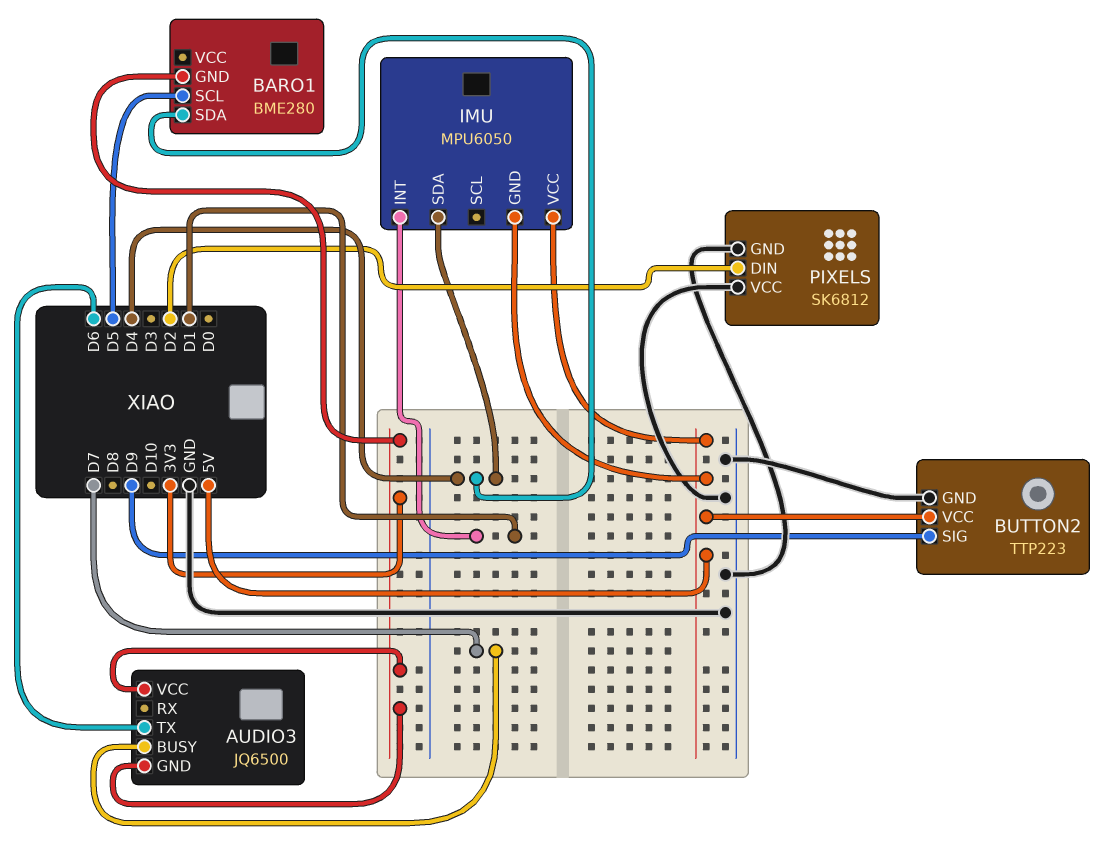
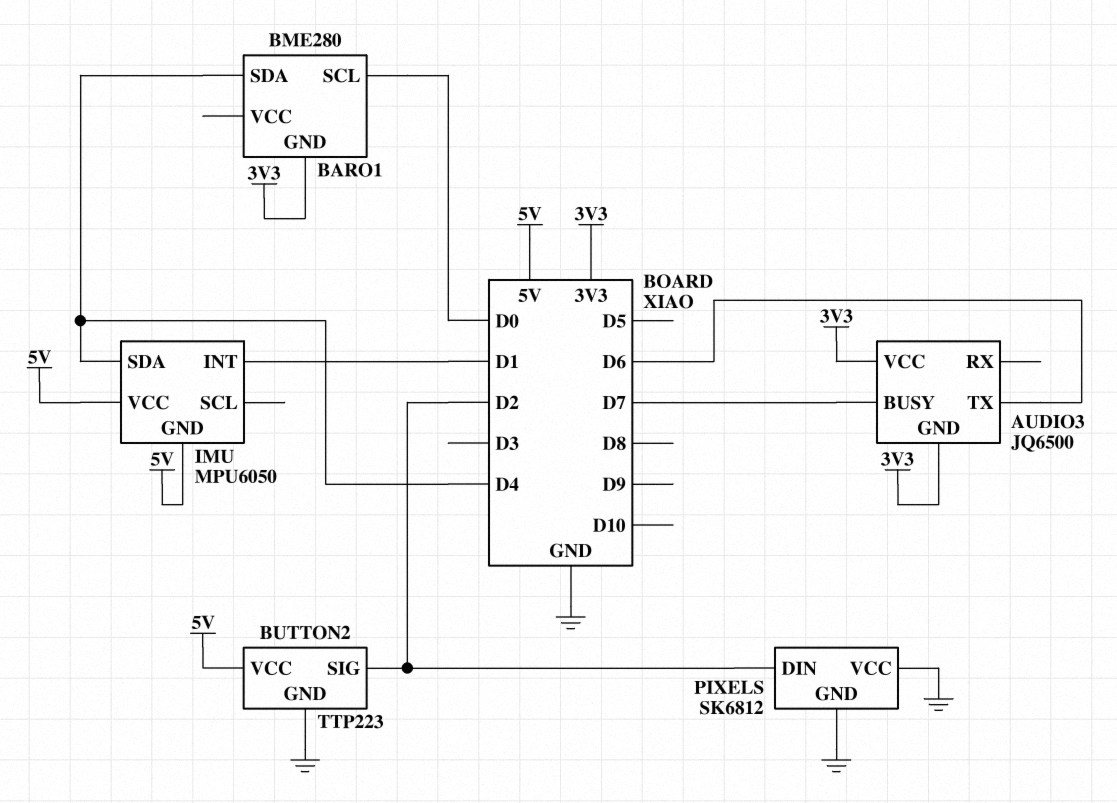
BARO1 pin SCL: D5 -> D0
BUTTON2 pin SIG: D9 -> D2

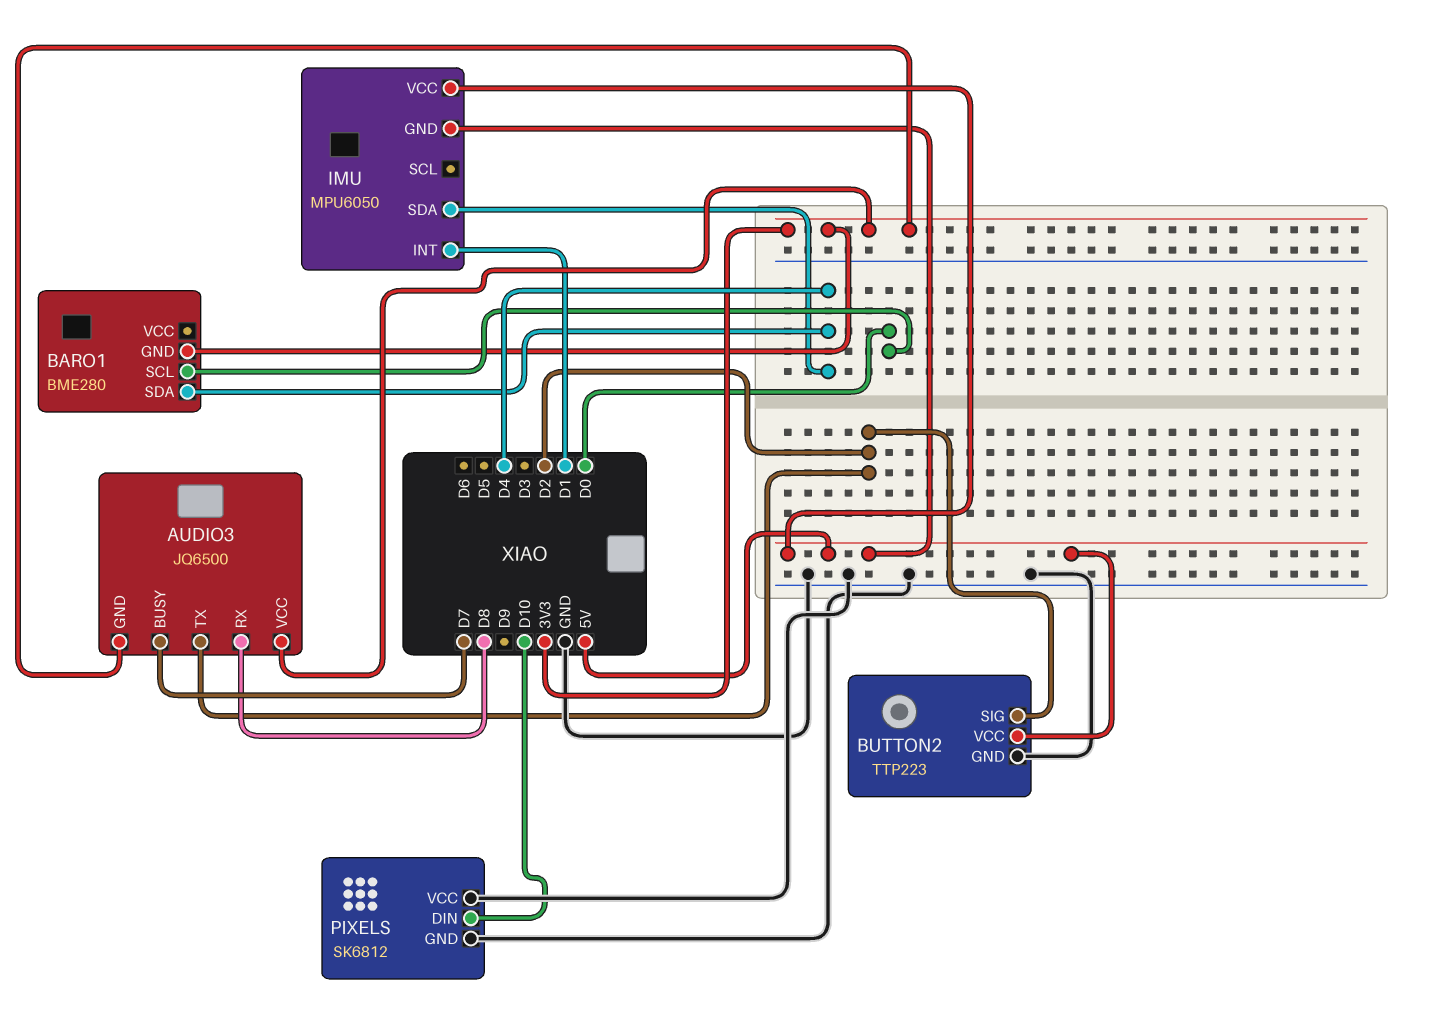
AUDIO3 pin RX: none -> D8
AUDIO3 pin TX: D6 -> D2
PIXELS pin DIN: D2 -> D10

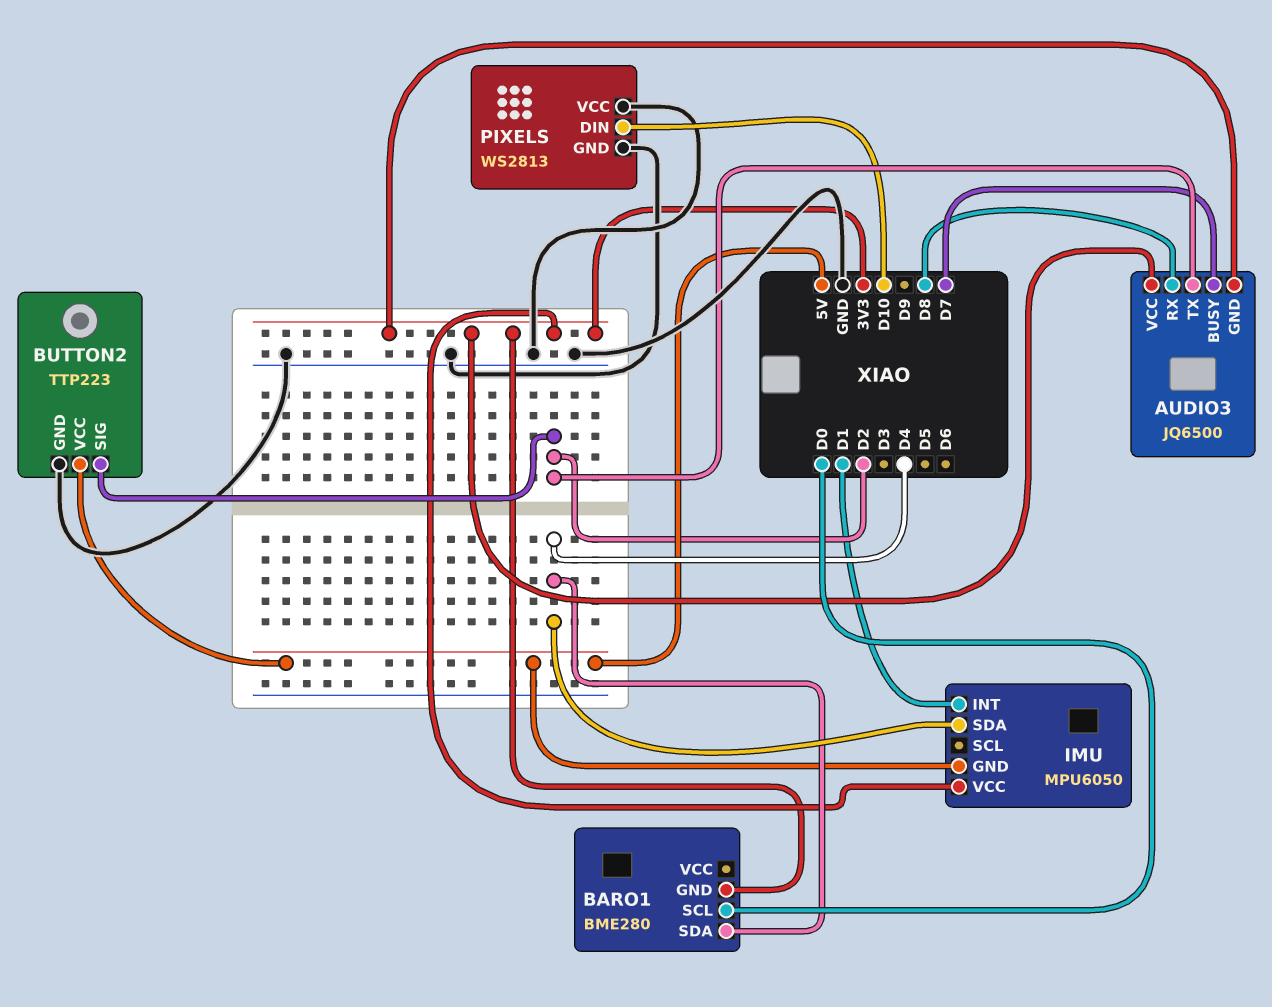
IMU pin VCC: 5V -> 3V3
PIXELS: SK6812 -> WS2813

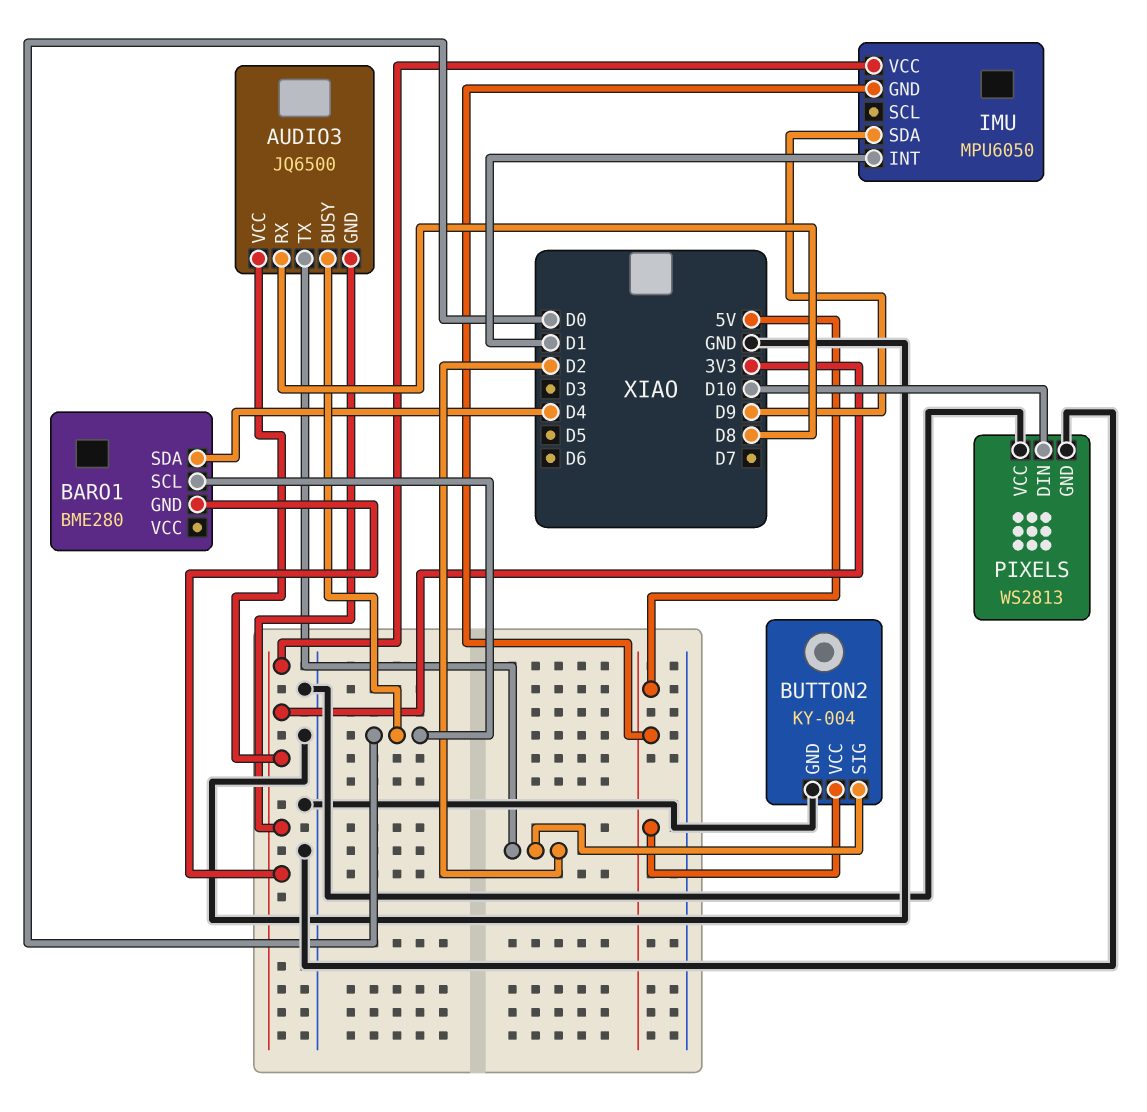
AUDIO3 pin BUSY: D7 -> D0
BUTTON2: TTP223 -> KY-004
IMU pin SDA: D4 -> D9

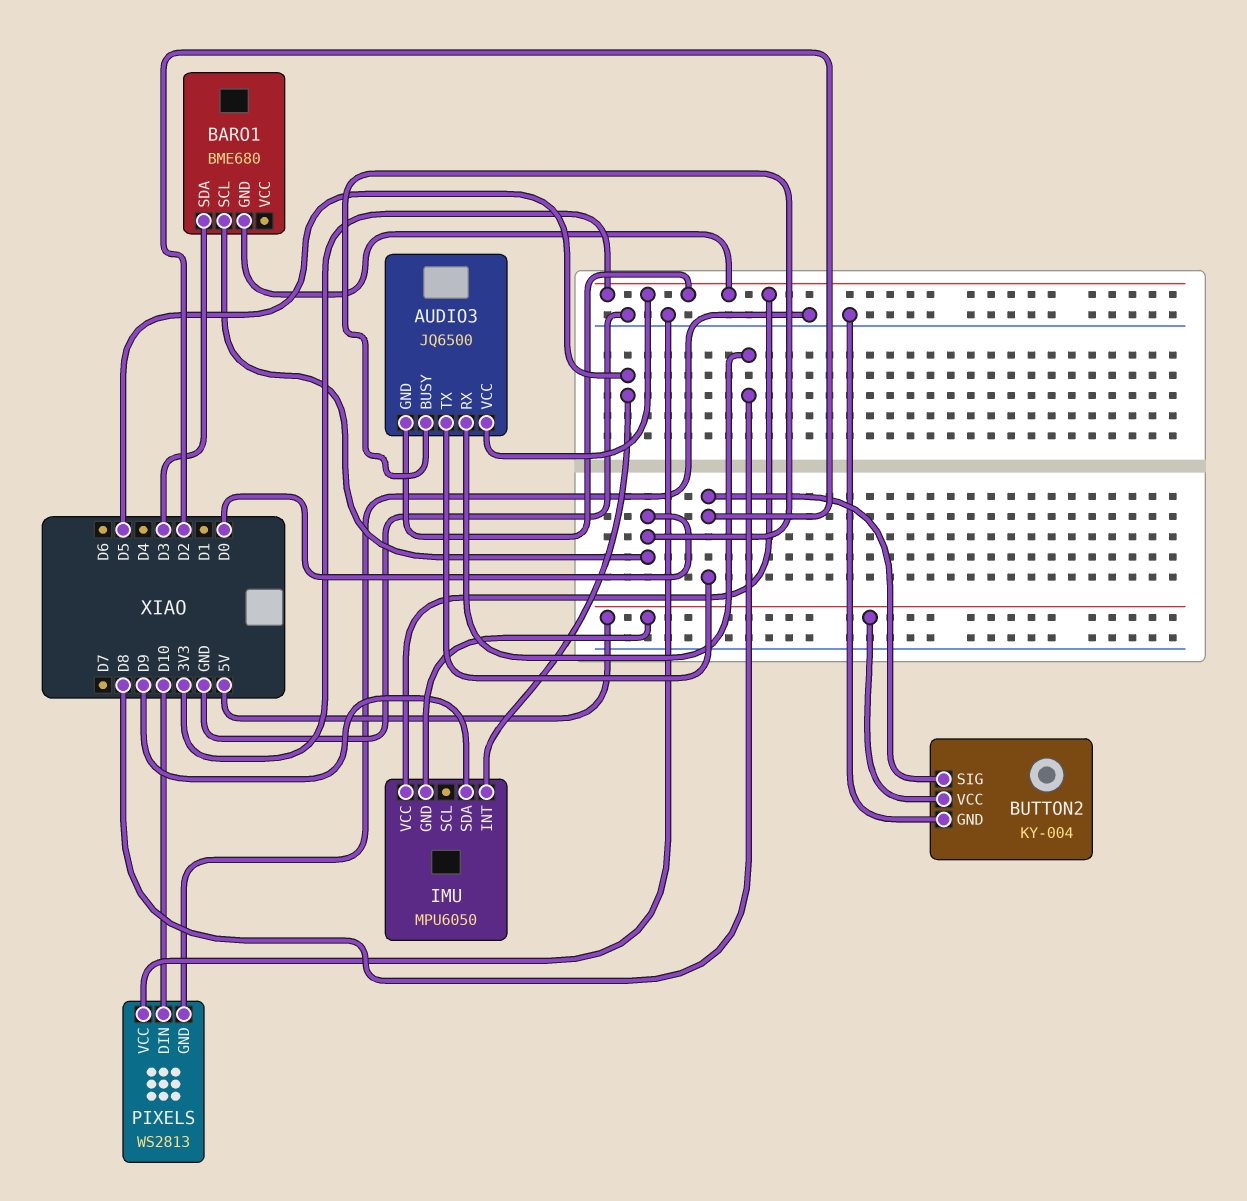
BARO1: BME280 -> BME680
BARO1 pin SDA: D4 -> D3
IMU pin INT: D1 -> D5

